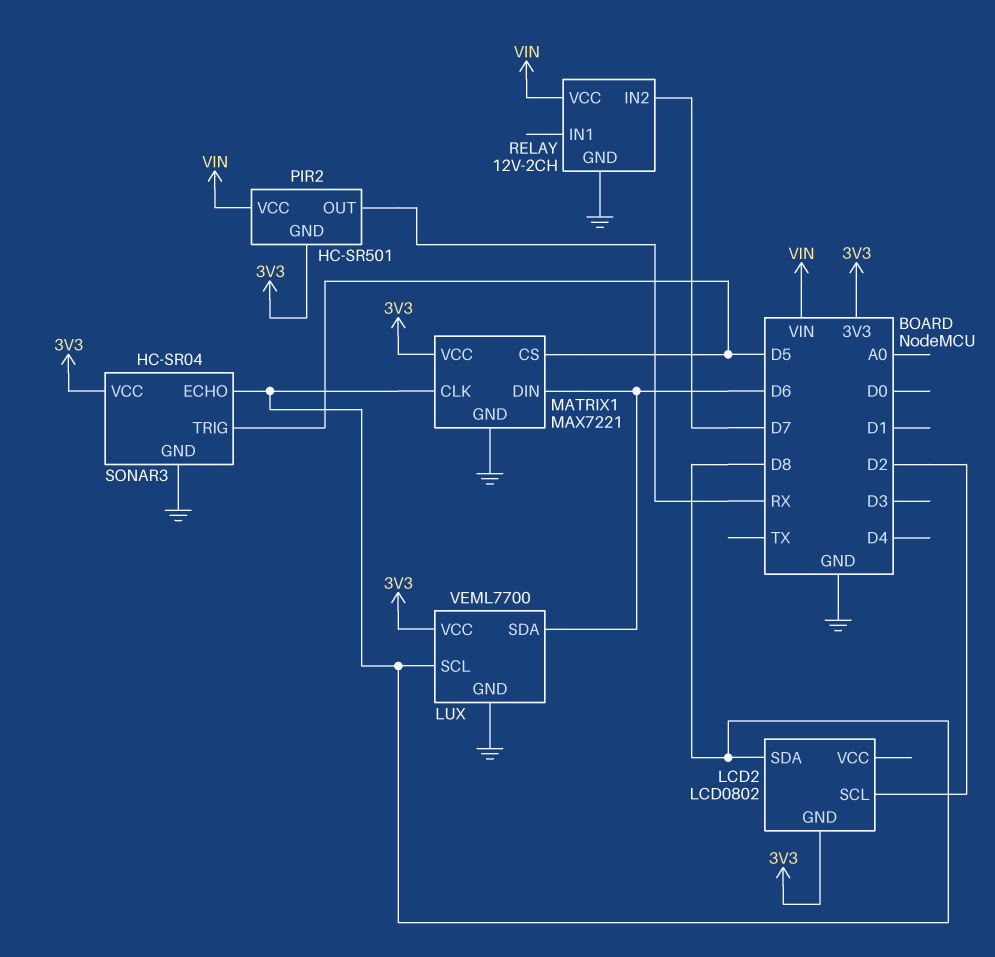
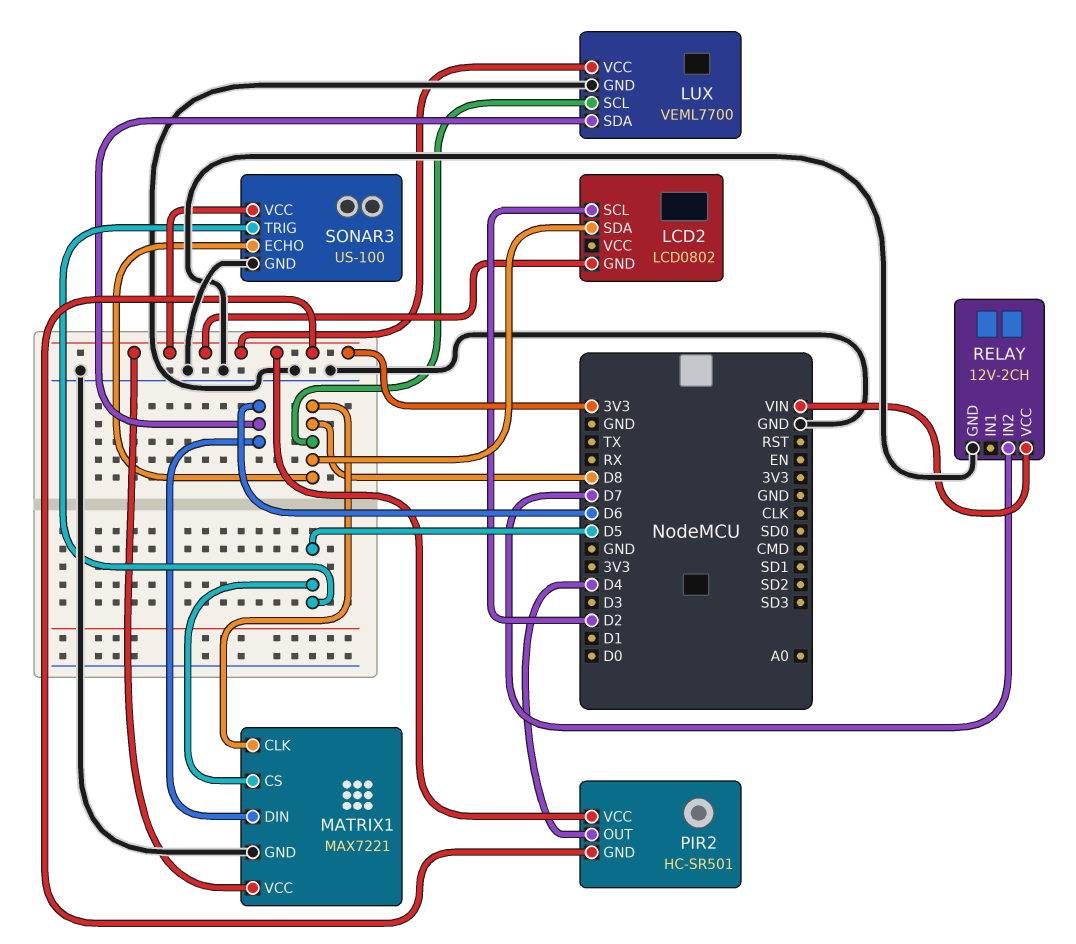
PIR2 pin OUT: RX -> D4
PIR2 pin VCC: VIN -> 3V3
SONAR3: HC-SR04 -> US-100

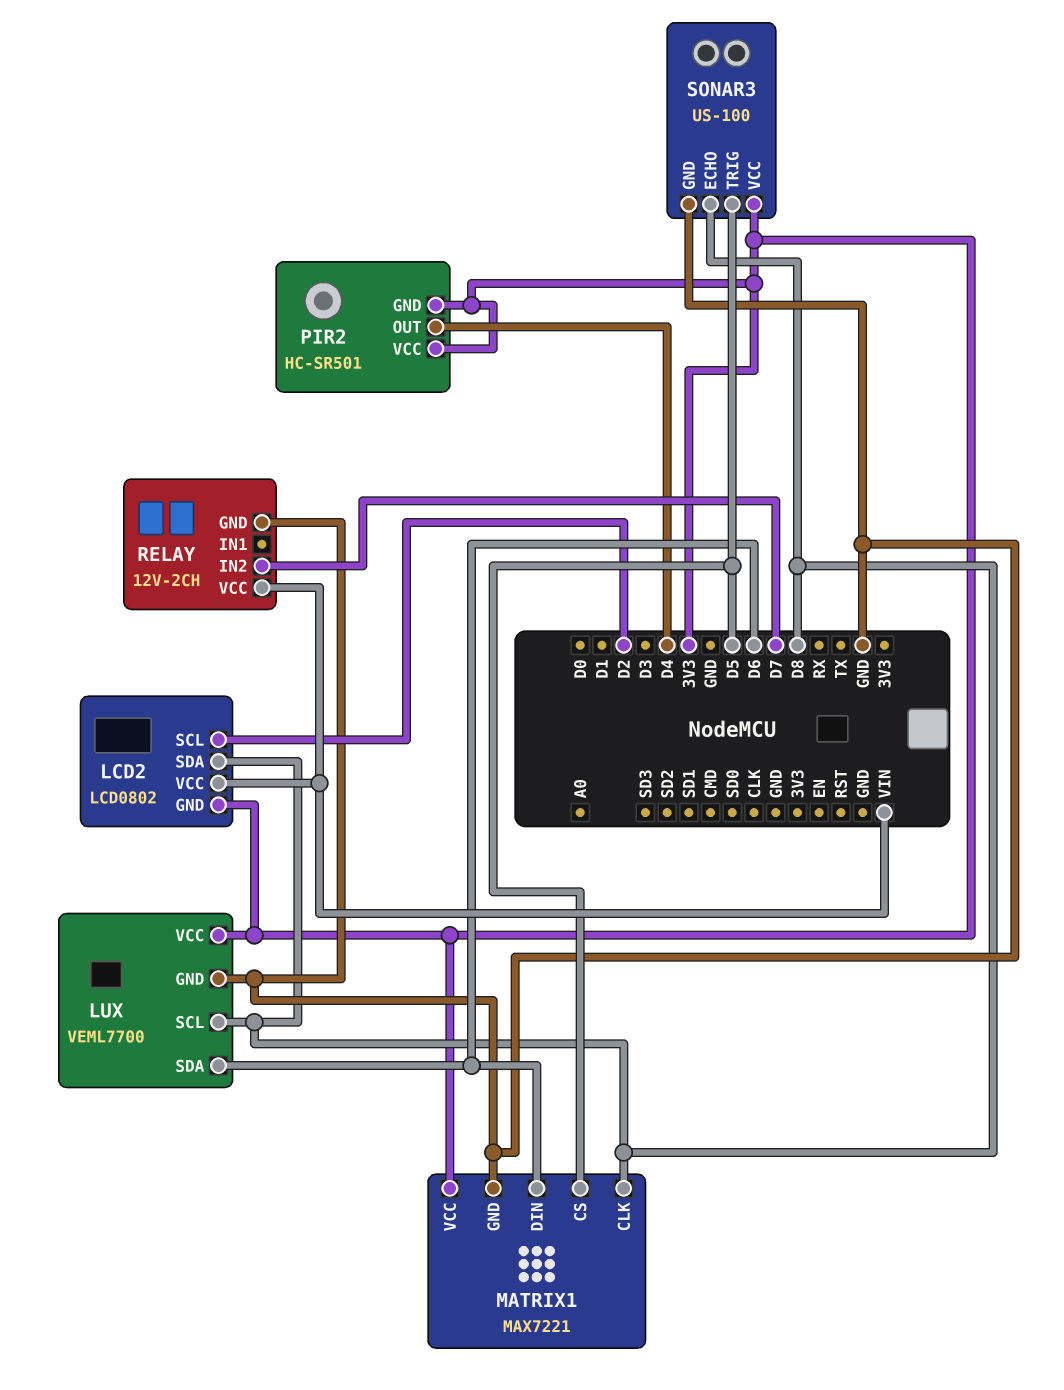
LCD2 pin VCC: none -> VIN

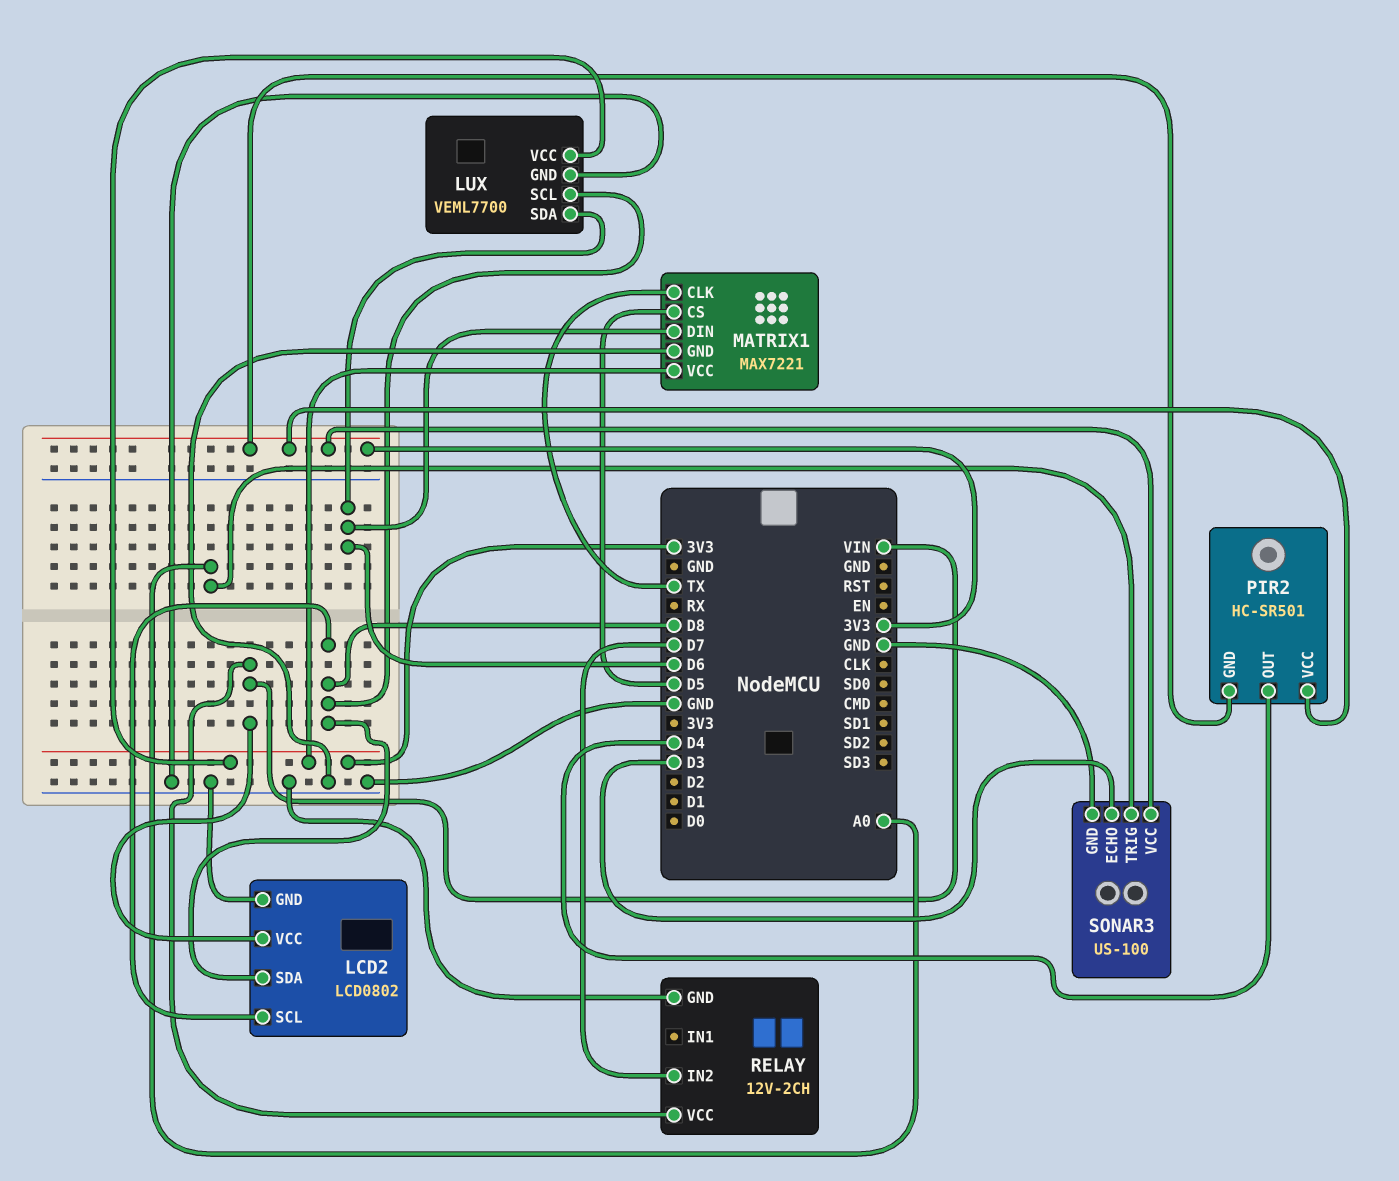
LCD2 pin GND: 3V3 -> GND
LCD2 pin SCL: D2 -> D8
MATRIX1 pin CLK: D8 -> TX
SONAR3 pin ECHO: D8 -> D3
SONAR3 pin TRIG: D5 -> A0

